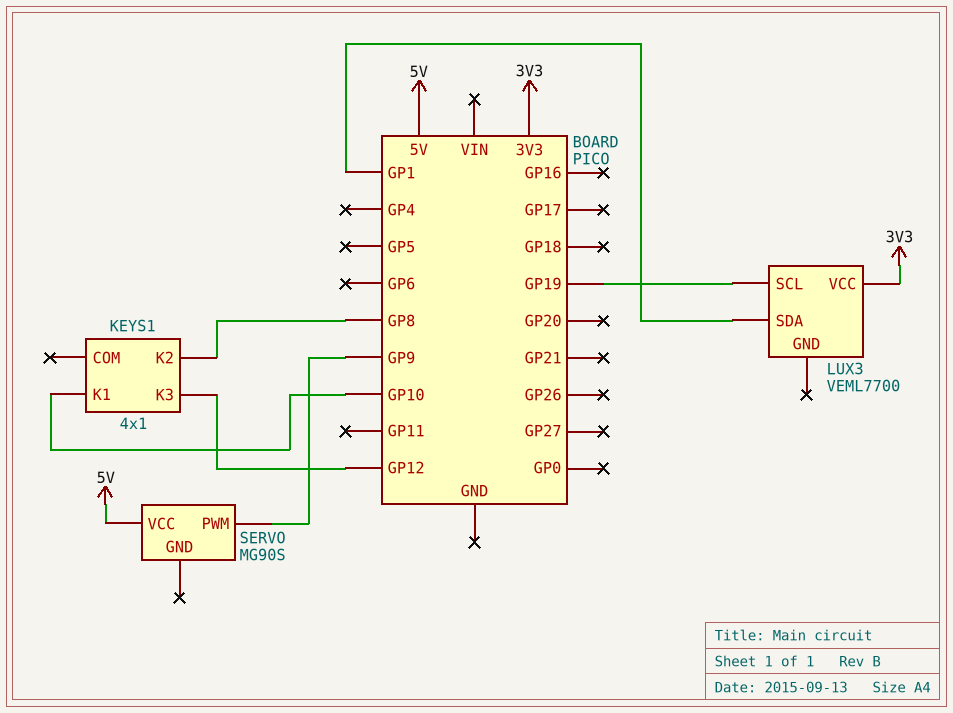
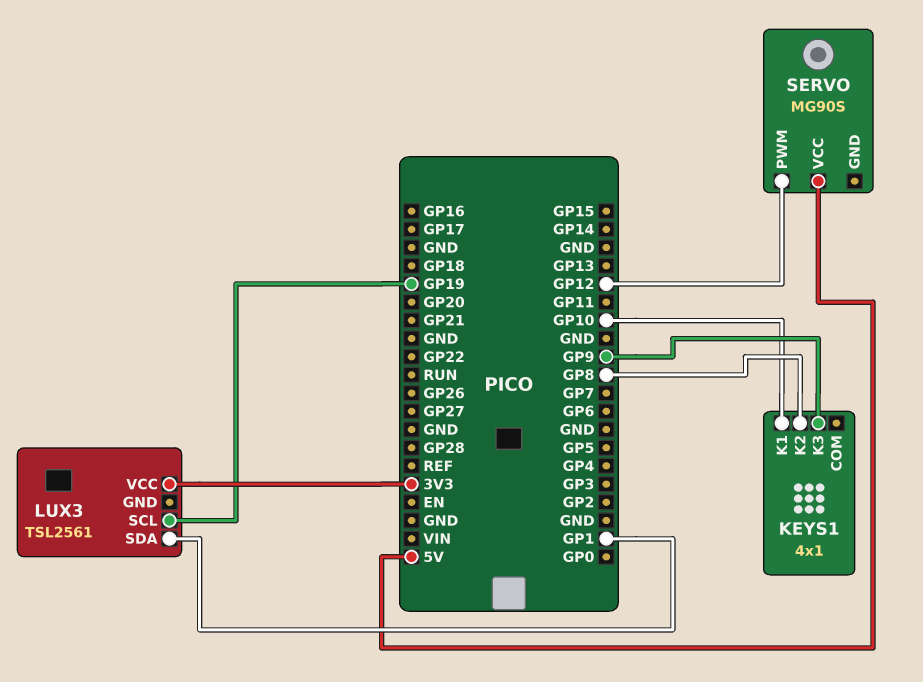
KEYS1 pin K3: GP12 -> GP9
LUX3: VEML7700 -> TSL2561
SERVO pin PWM: GP9 -> GP12

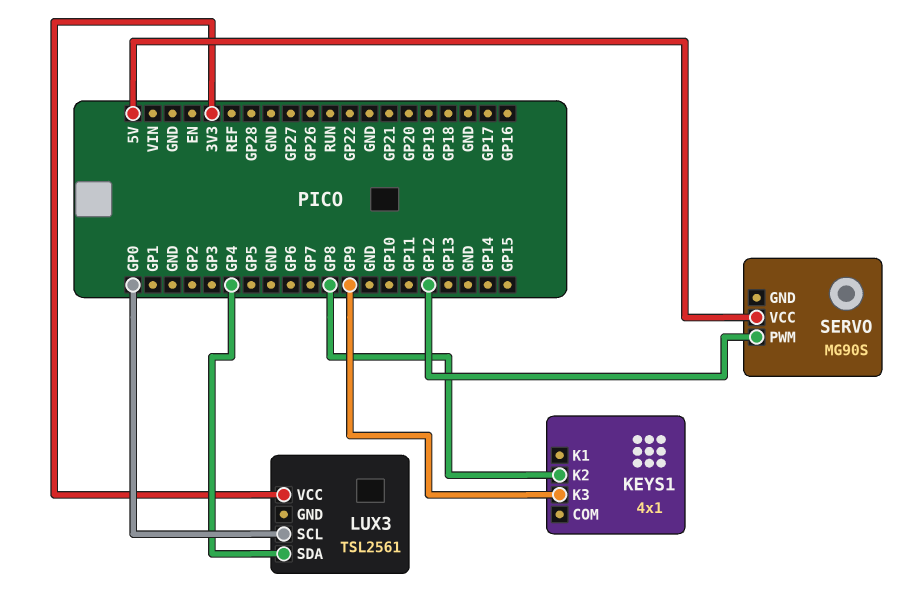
KEYS1 pin K1: GP10 -> none
LUX3 pin SCL: GP19 -> GP0
LUX3 pin SDA: GP1 -> GP4

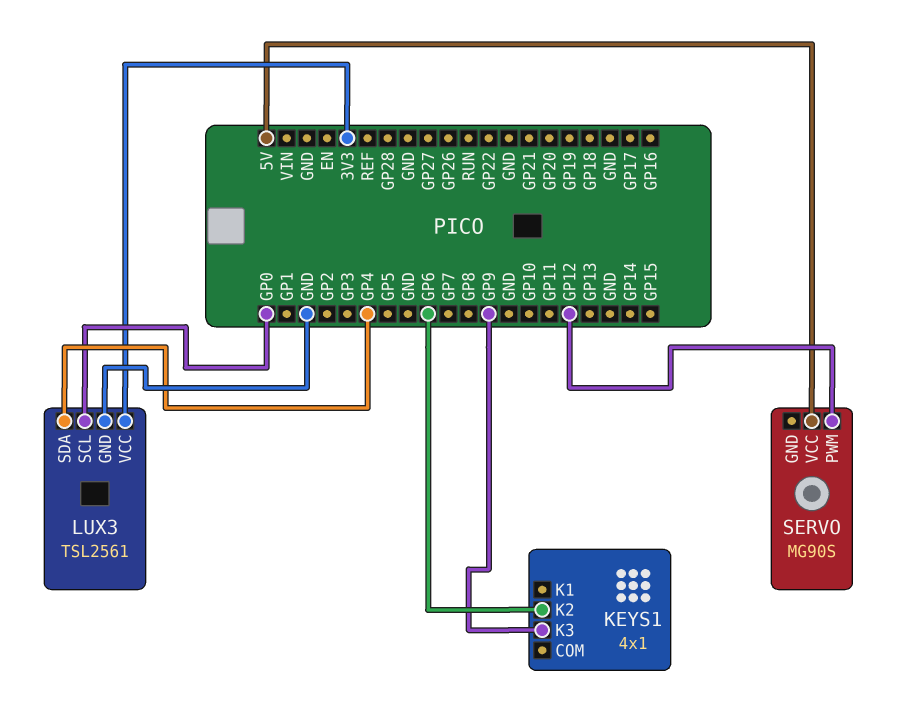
KEYS1 pin K2: GP8 -> GP6
LUX3 pin GND: none -> GND

